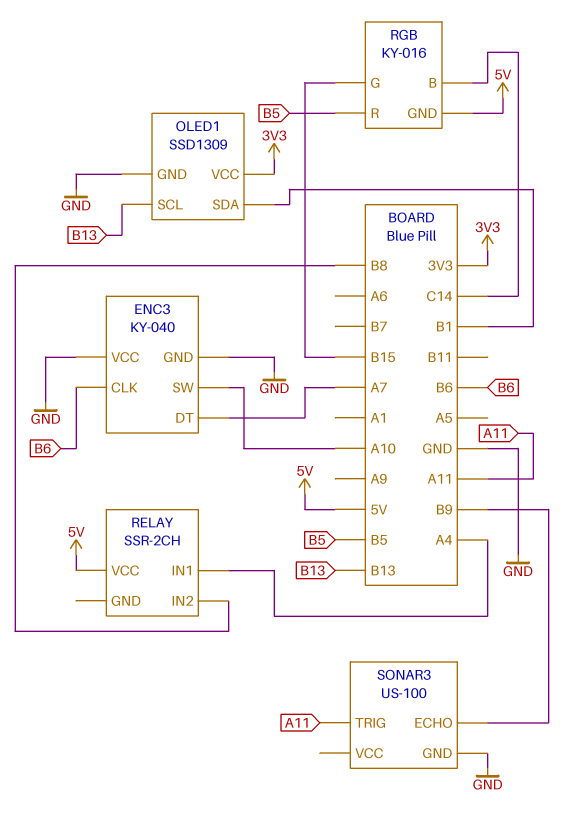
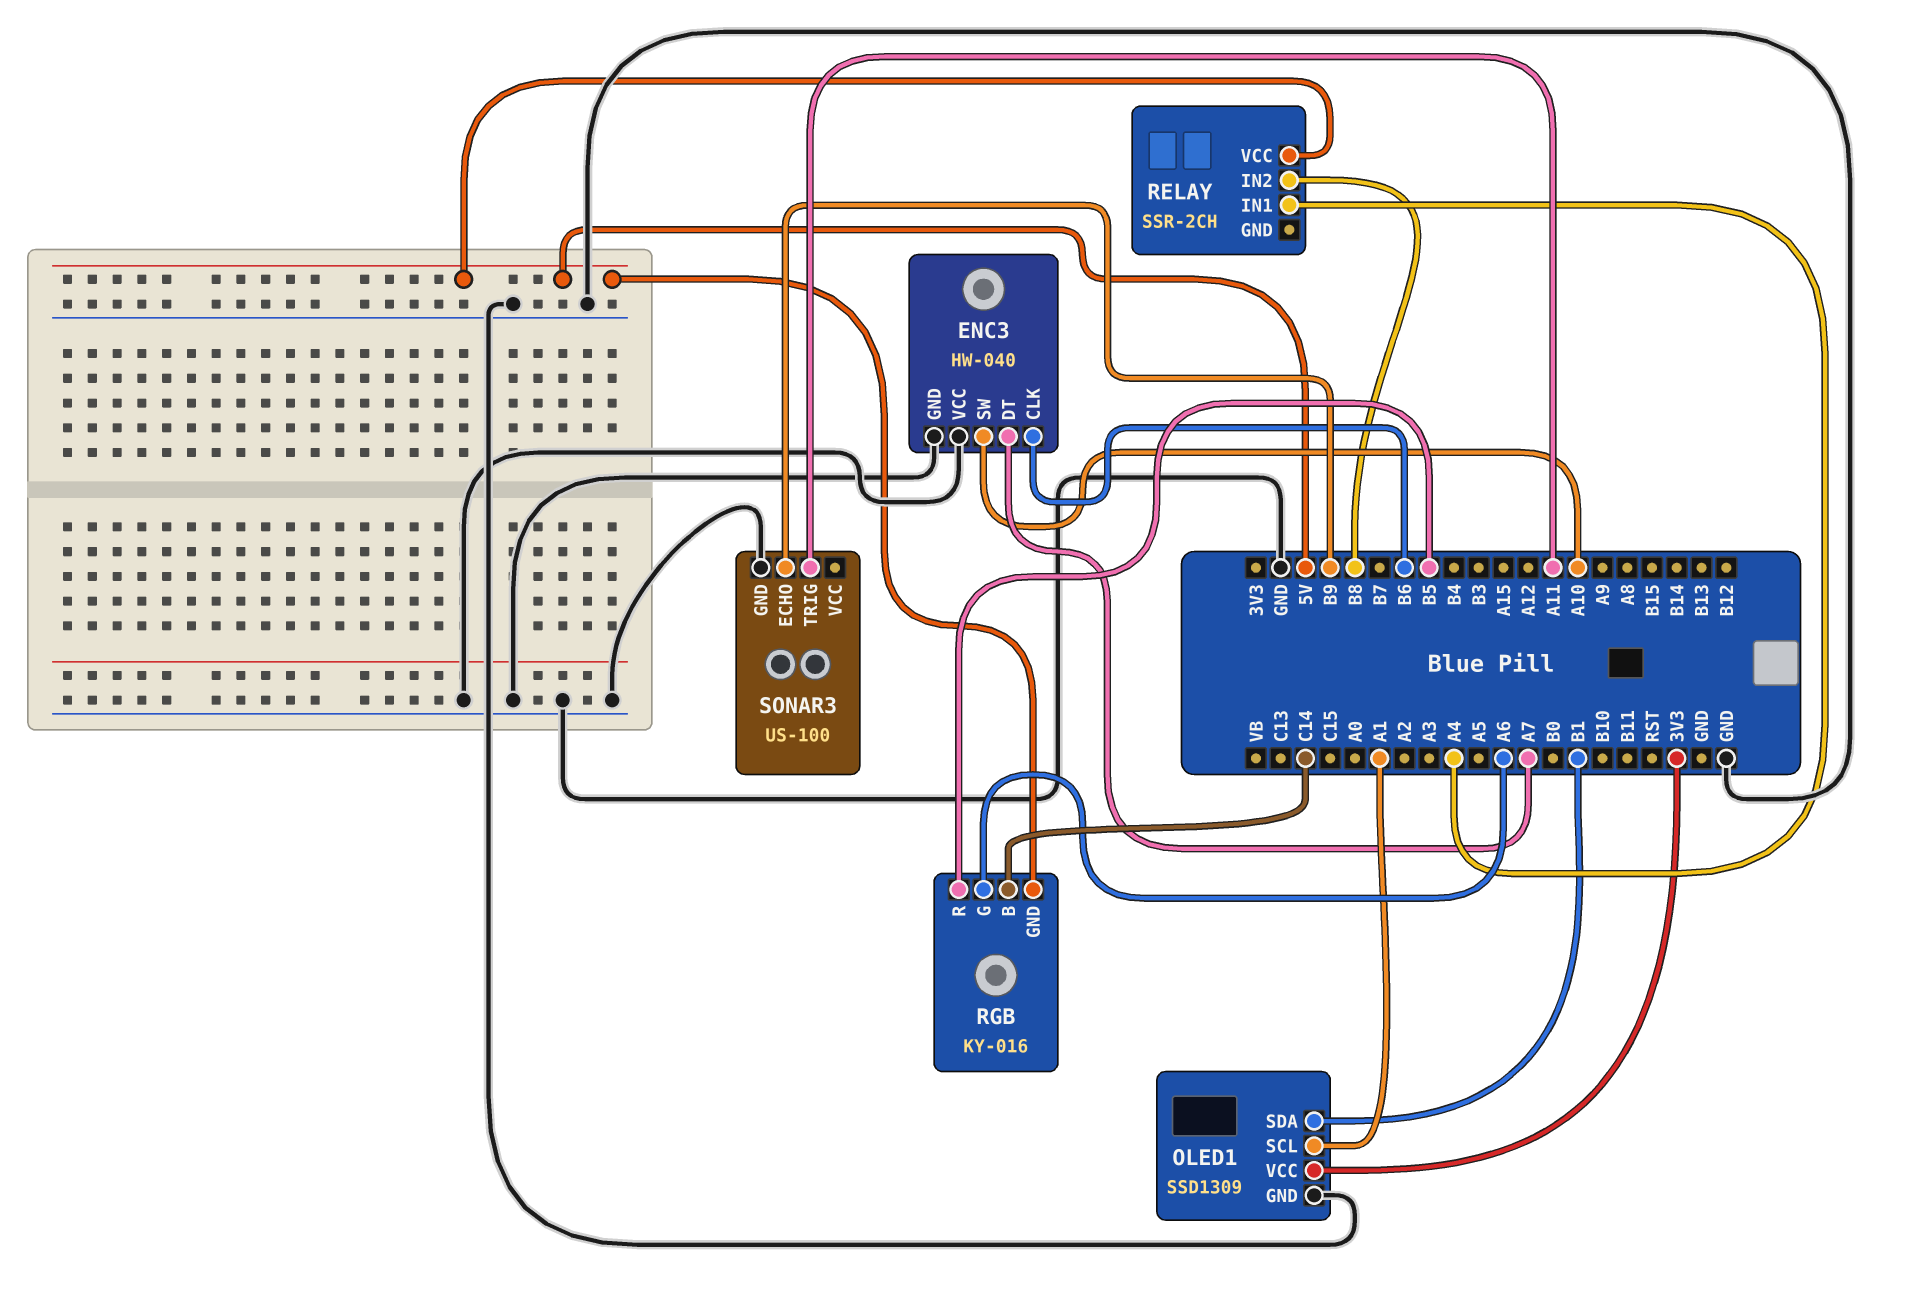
ENC3: KY-040 -> HW-040
OLED1 pin SCL: B13 -> A1
RGB pin G: B15 -> A6

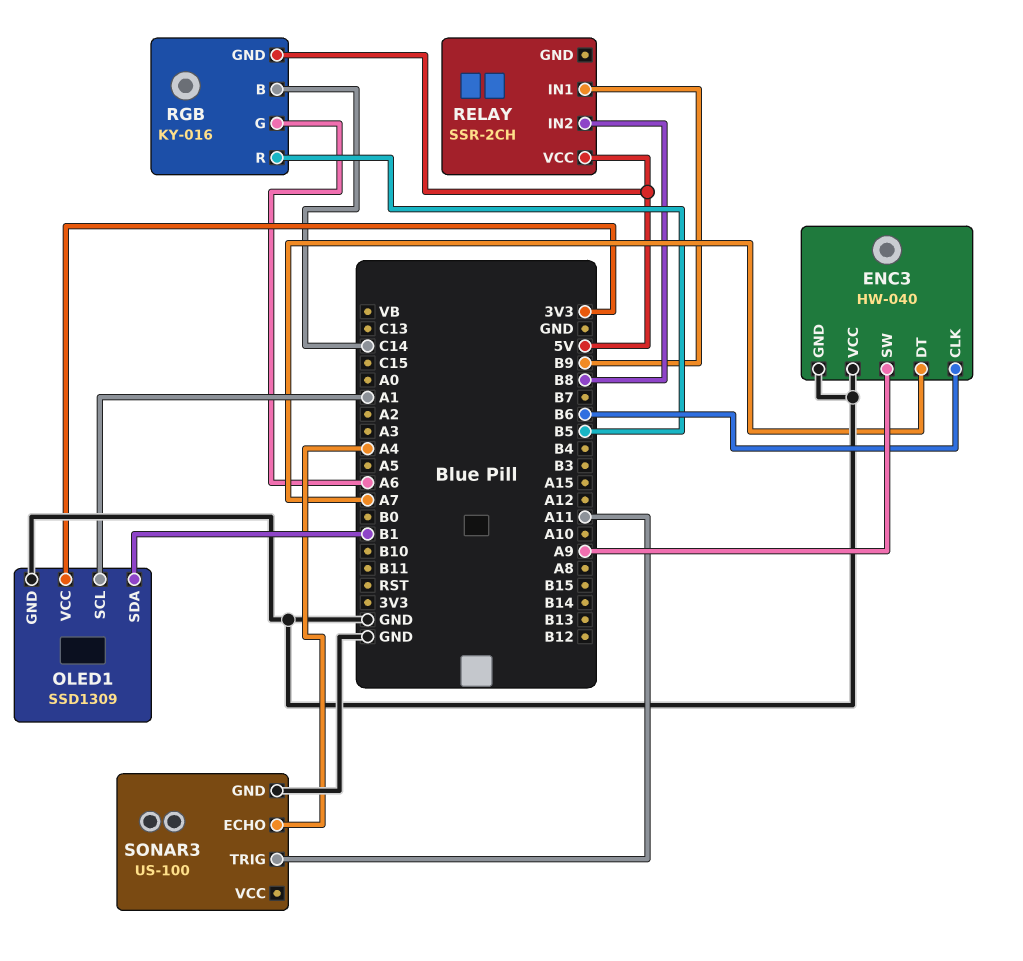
ENC3 pin SW: A10 -> A9
RELAY pin IN1: A4 -> B9
SONAR3 pin ECHO: B9 -> A4

